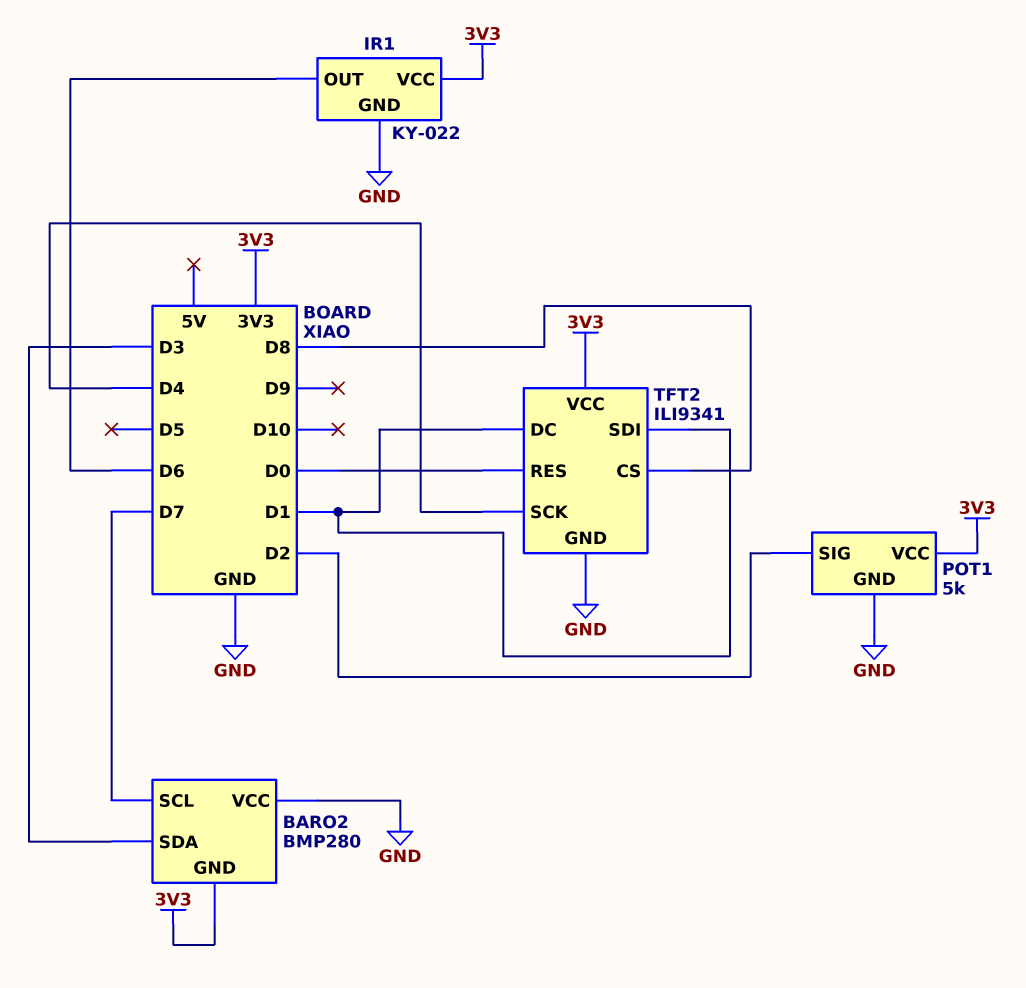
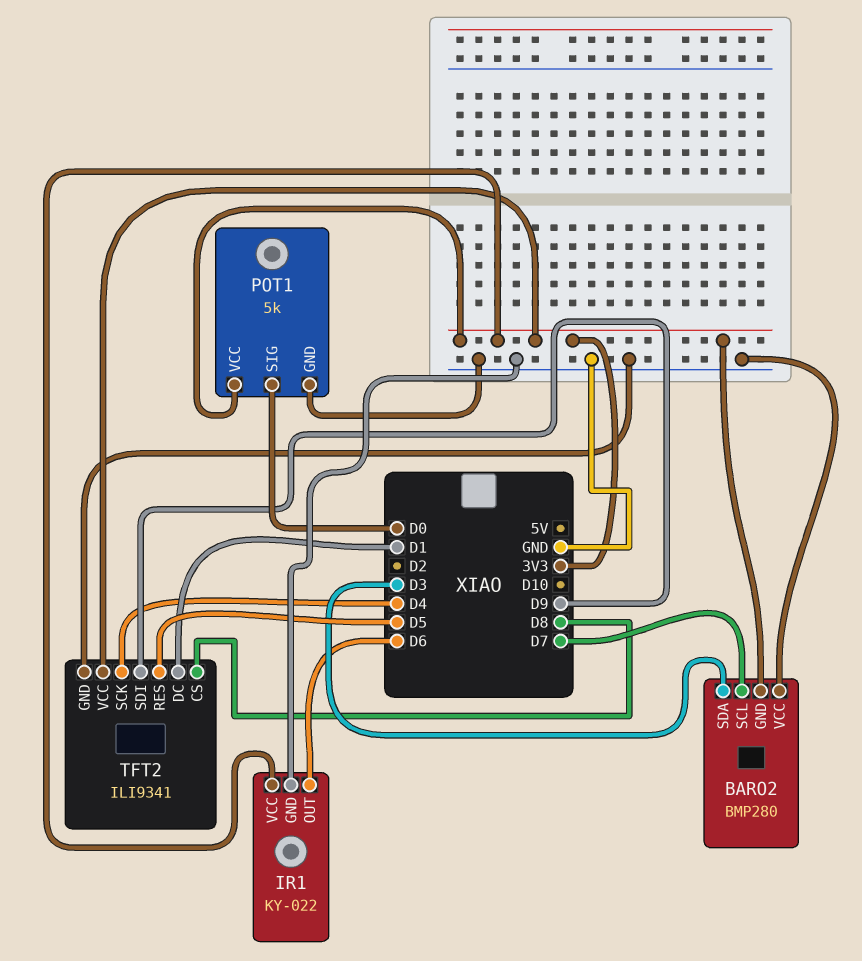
POT1 pin SIG: D2 -> D0
TFT2 pin RES: D0 -> D5
TFT2 pin SDI: D1 -> D9

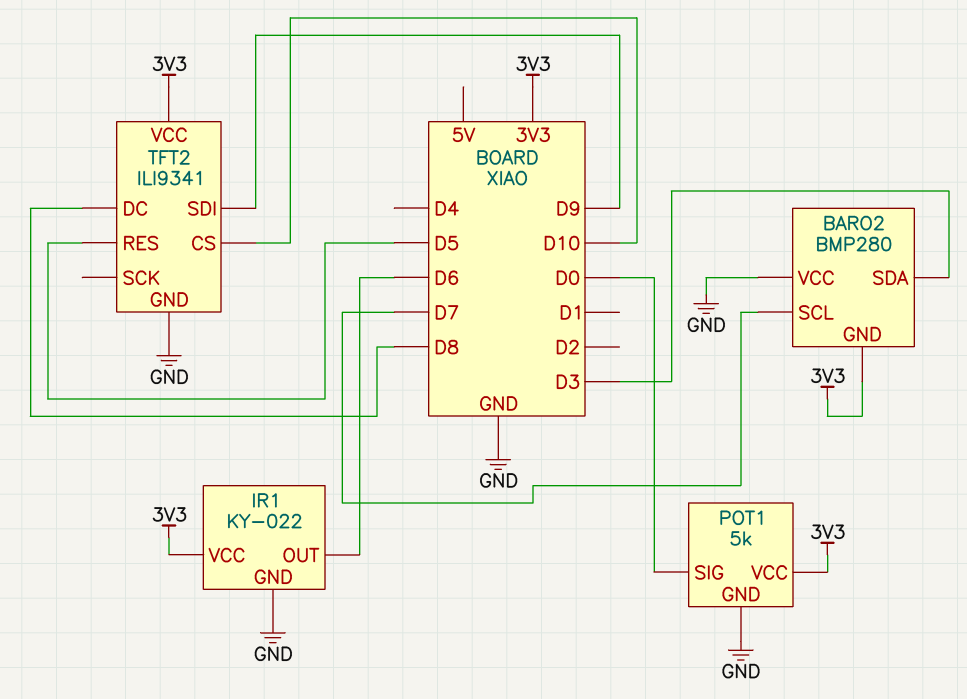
TFT2 pin CS: D8 -> D10
TFT2 pin DC: D1 -> D8
TFT2 pin SCK: D4 -> none

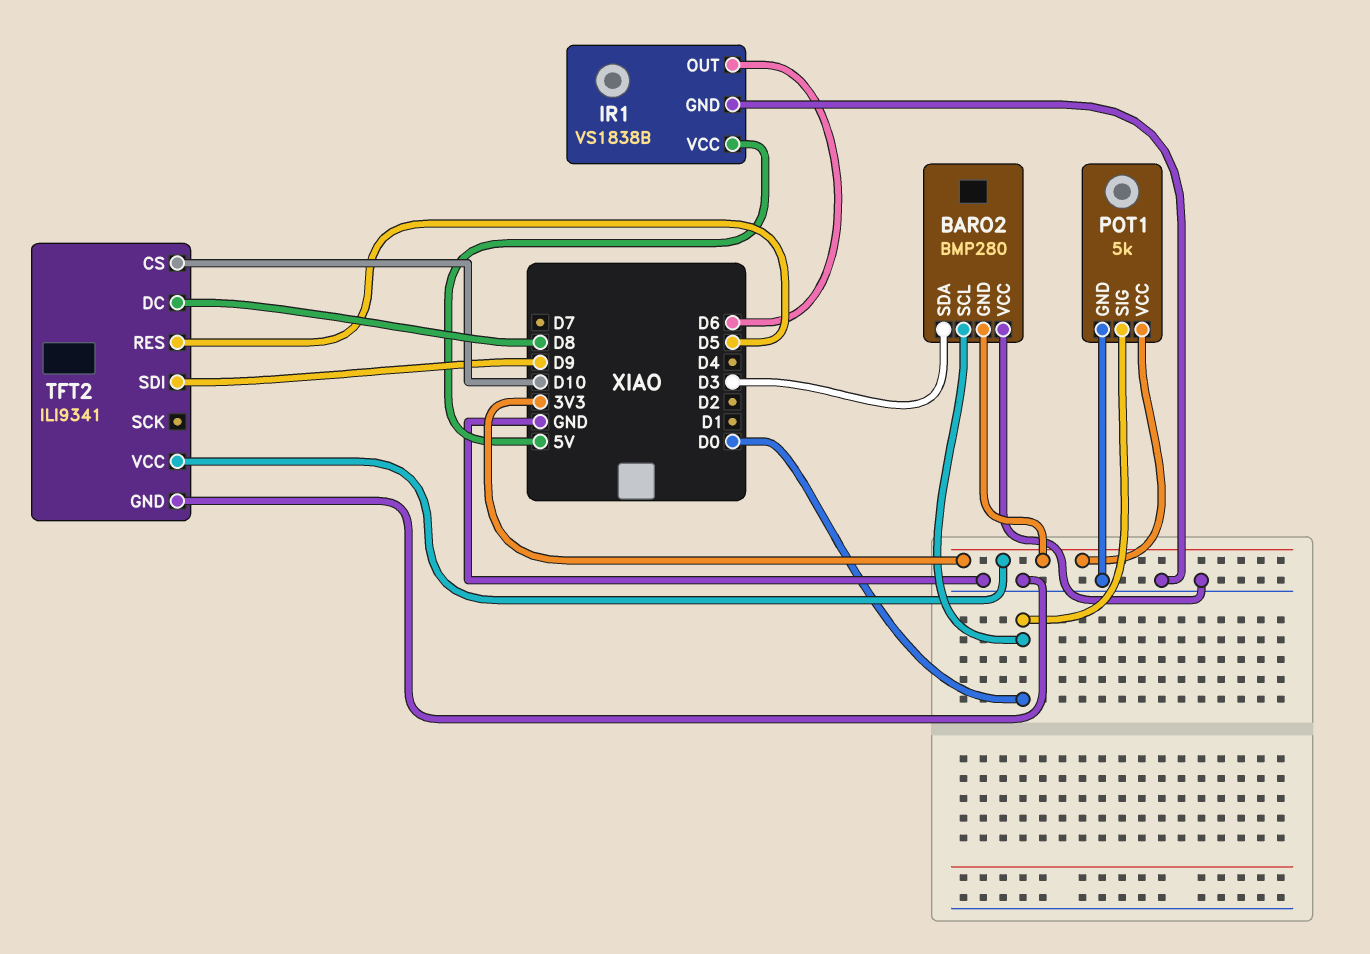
BARO2 pin SCL: D7 -> D0
IR1: KY-022 -> VS1838B
IR1 pin VCC: 3V3 -> 5V

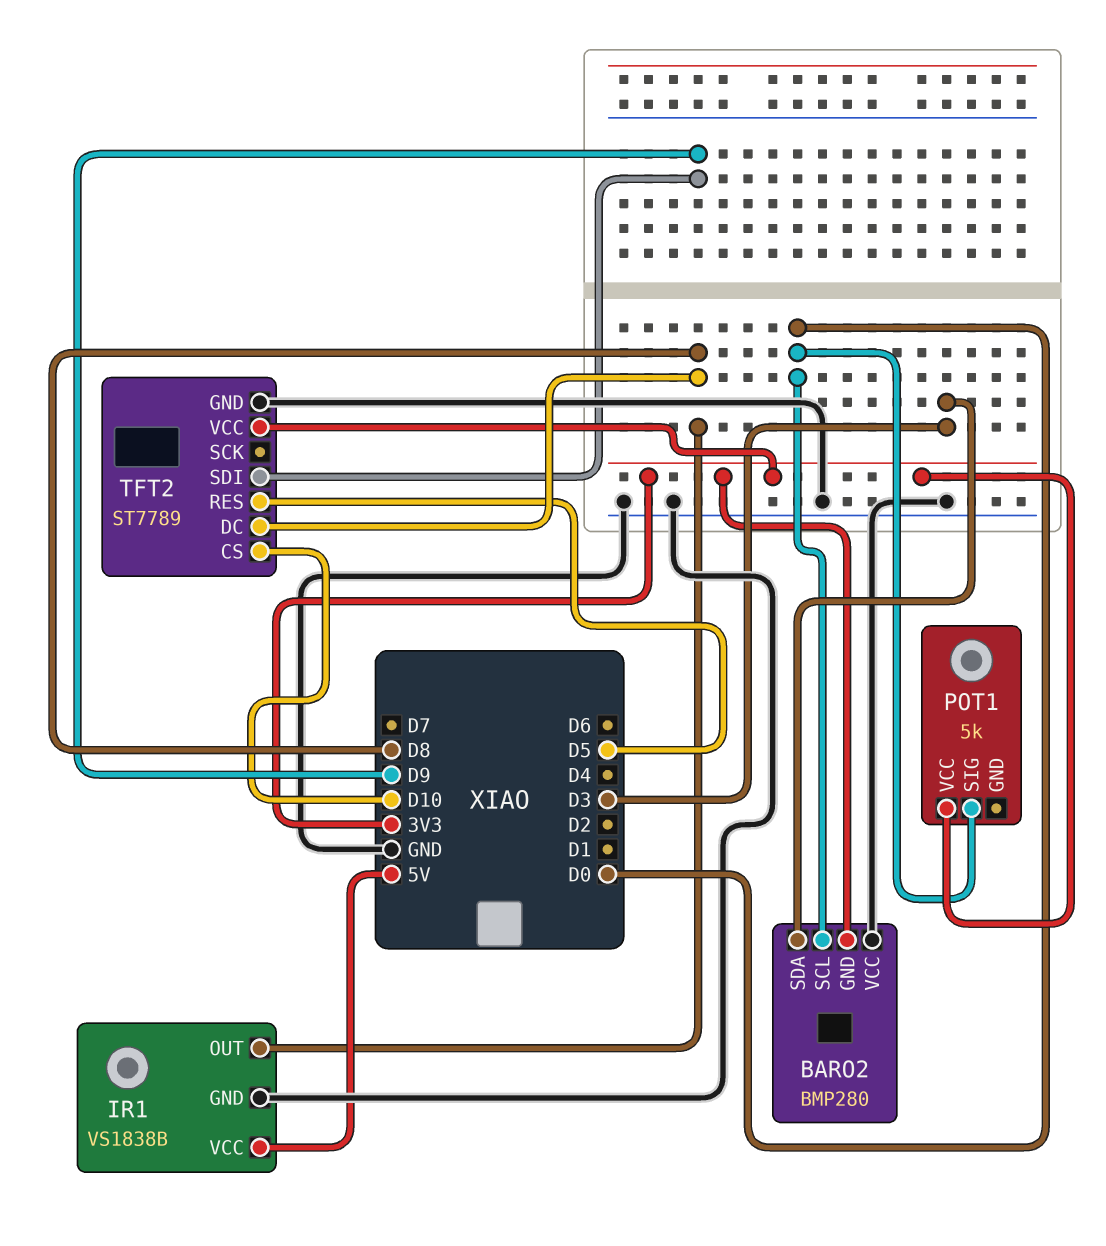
IR1 pin OUT: D6 -> D8
POT1 pin GND: GND -> none
TFT2: ILI9341 -> ST7789

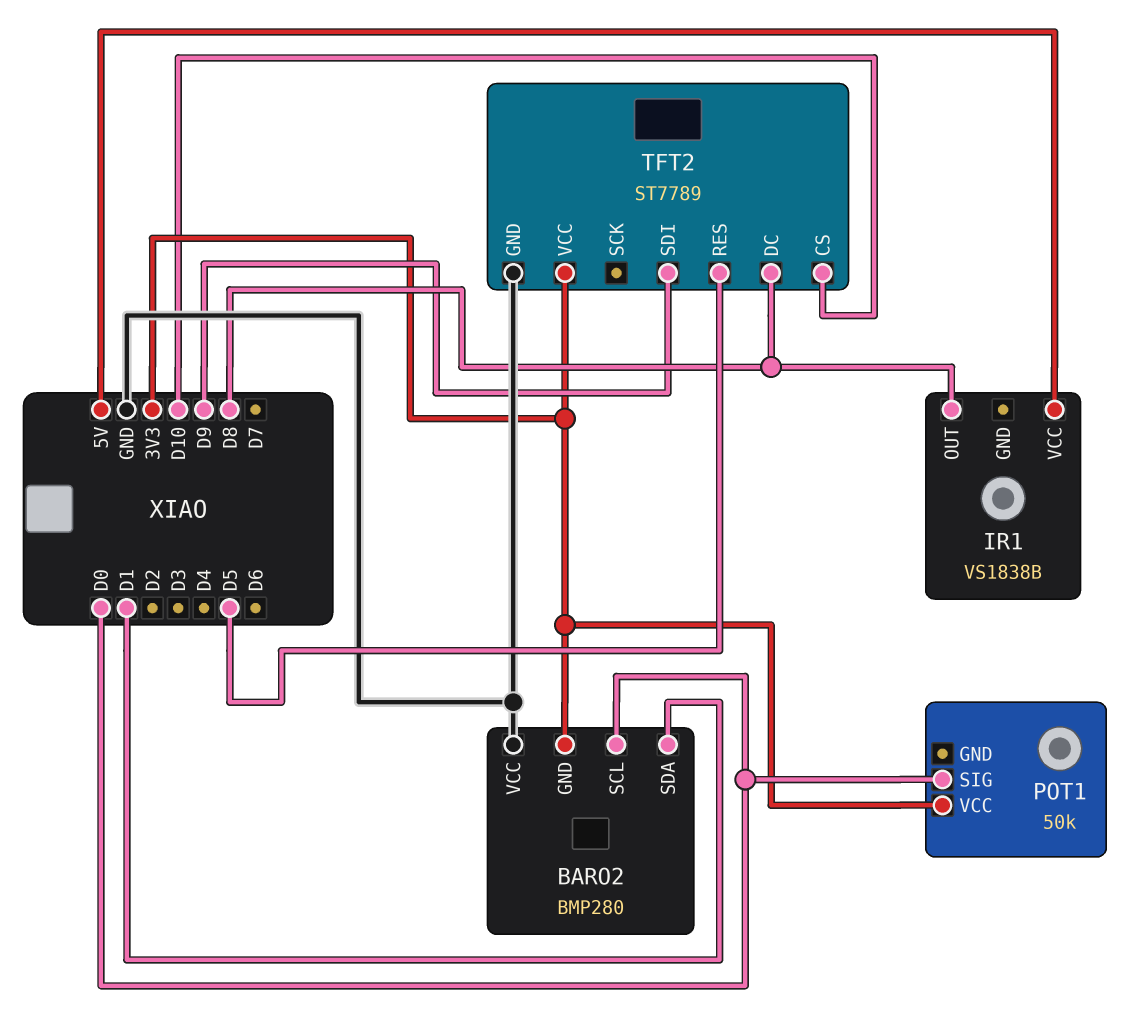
BARO2 pin SDA: D3 -> D1
IR1 pin GND: GND -> none
POT1: 5k -> 50k

